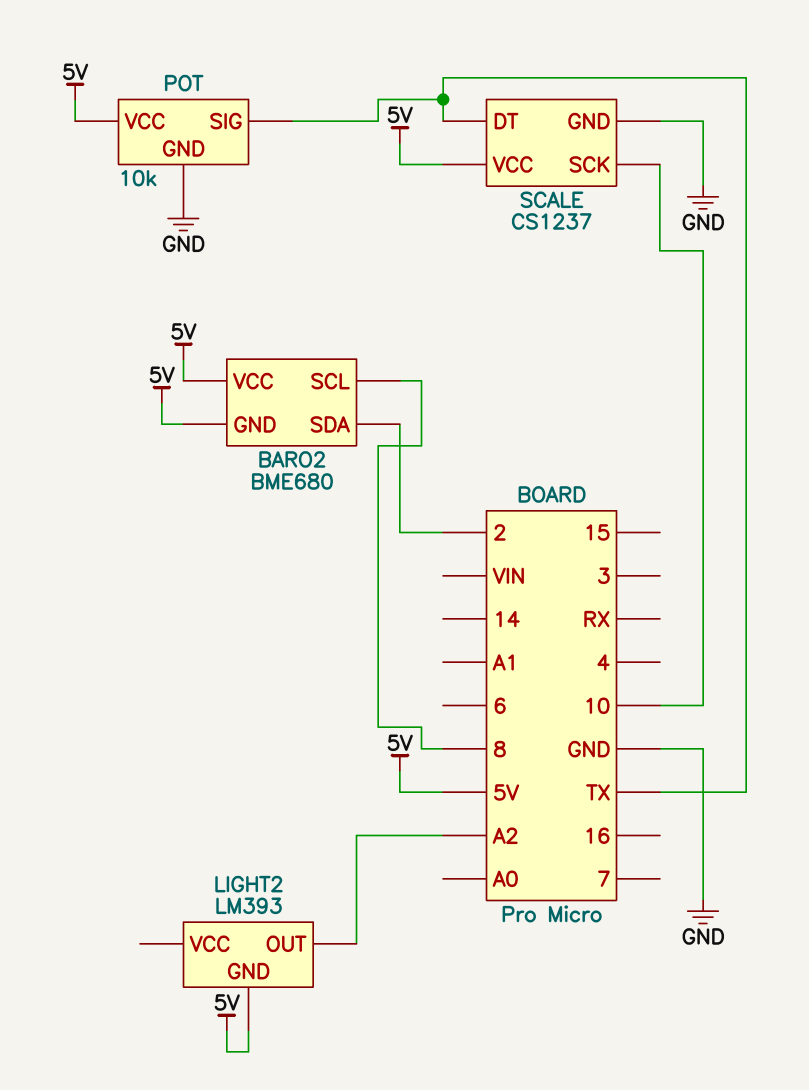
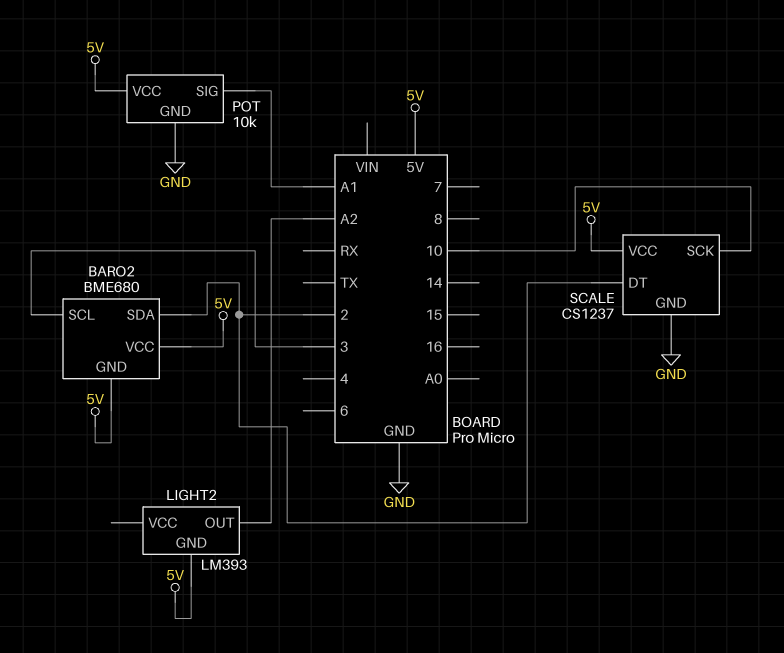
BARO2 pin SCL: 8 -> 3
POT pin SIG: TX -> A1
SCALE pin DT: TX -> 2

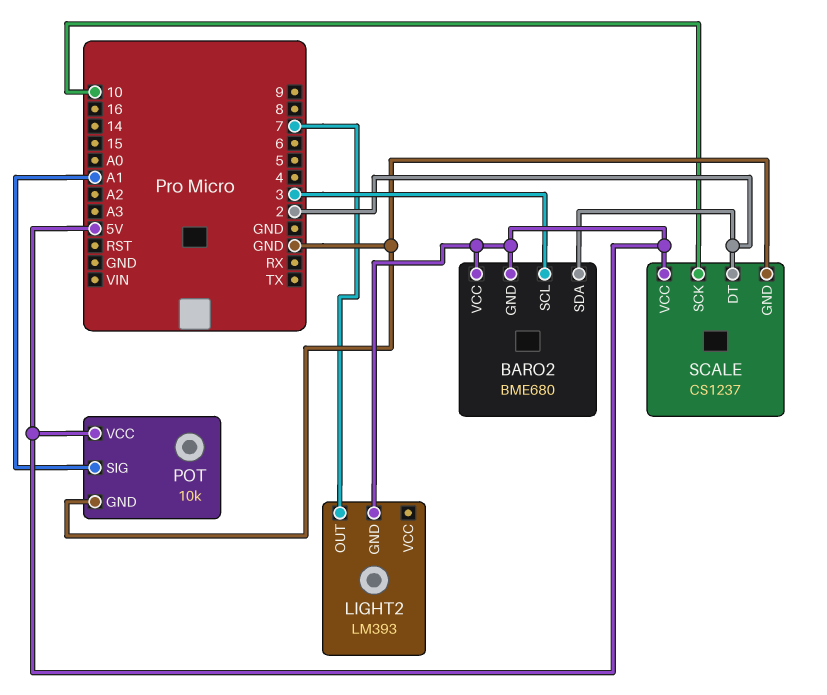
LIGHT2 pin OUT: A2 -> 7

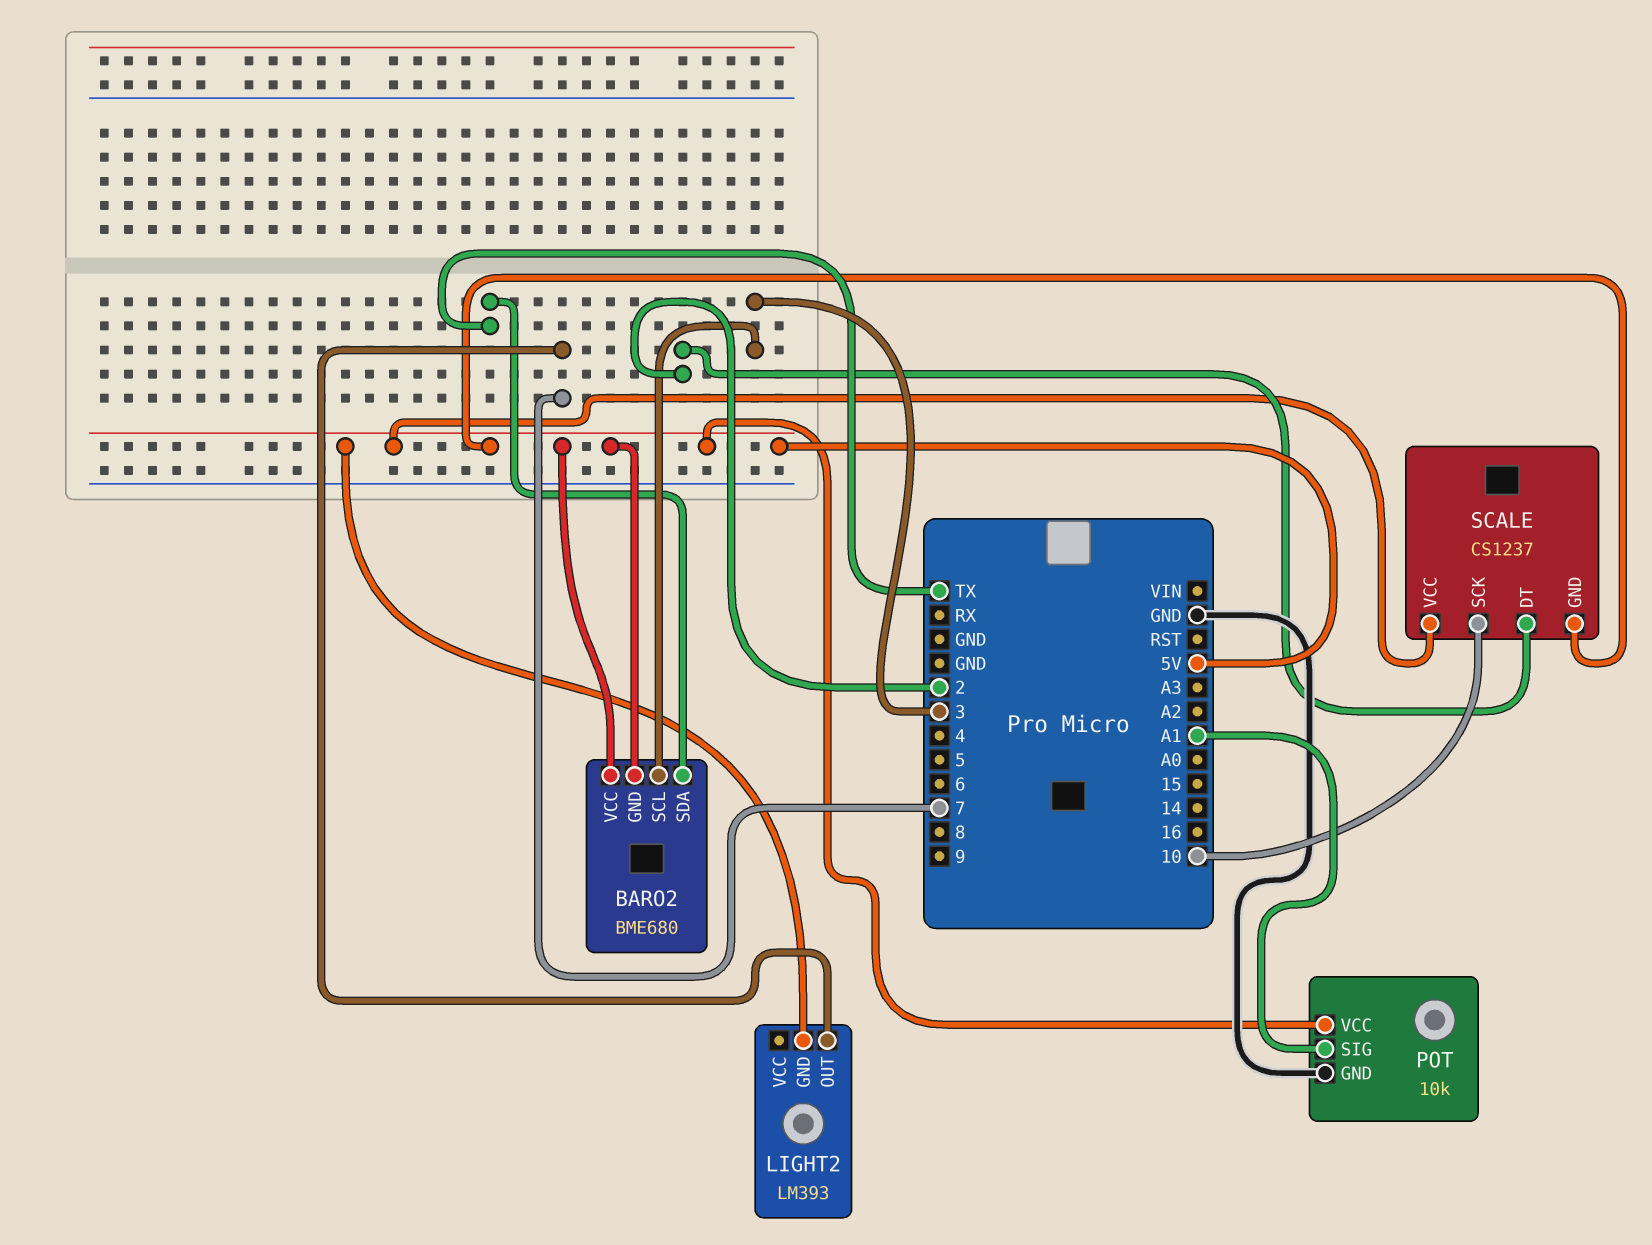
BARO2 pin SDA: 2 -> TX
SCALE pin GND: GND -> 5V

